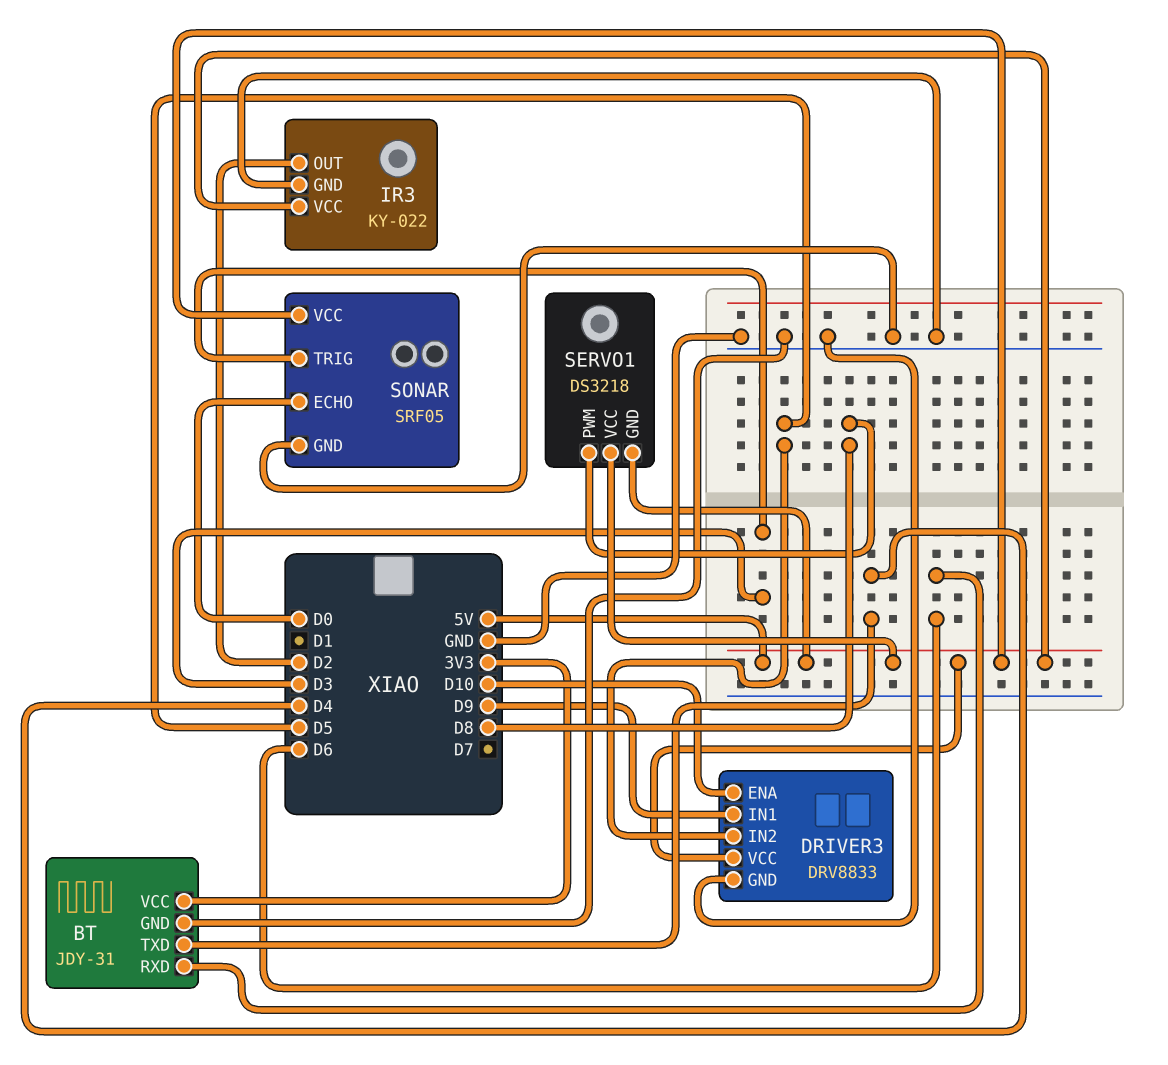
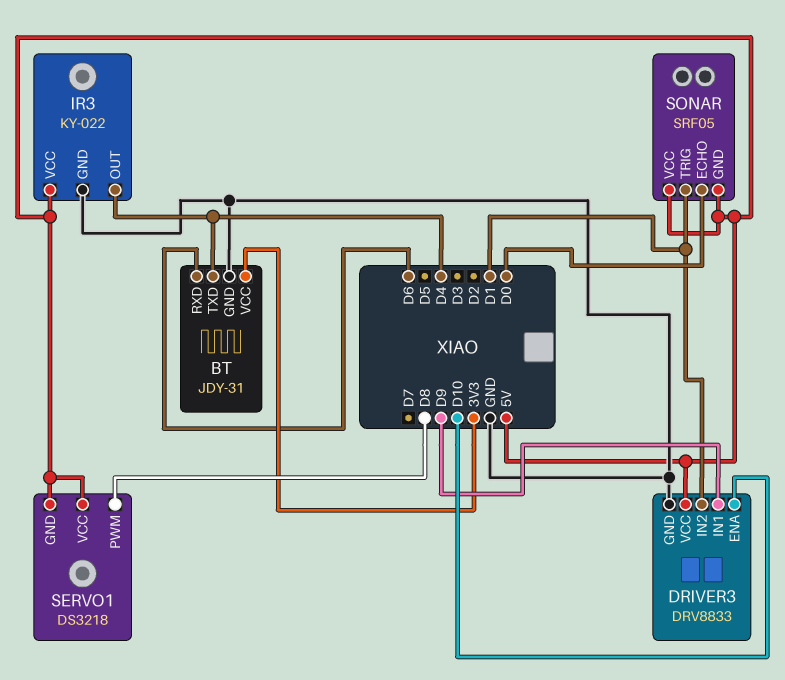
DRIVER3 pin IN2: D5 -> D1
IR3 pin OUT: D2 -> D4
SONAR pin GND: GND -> 5V
SONAR pin TRIG: D3 -> D1

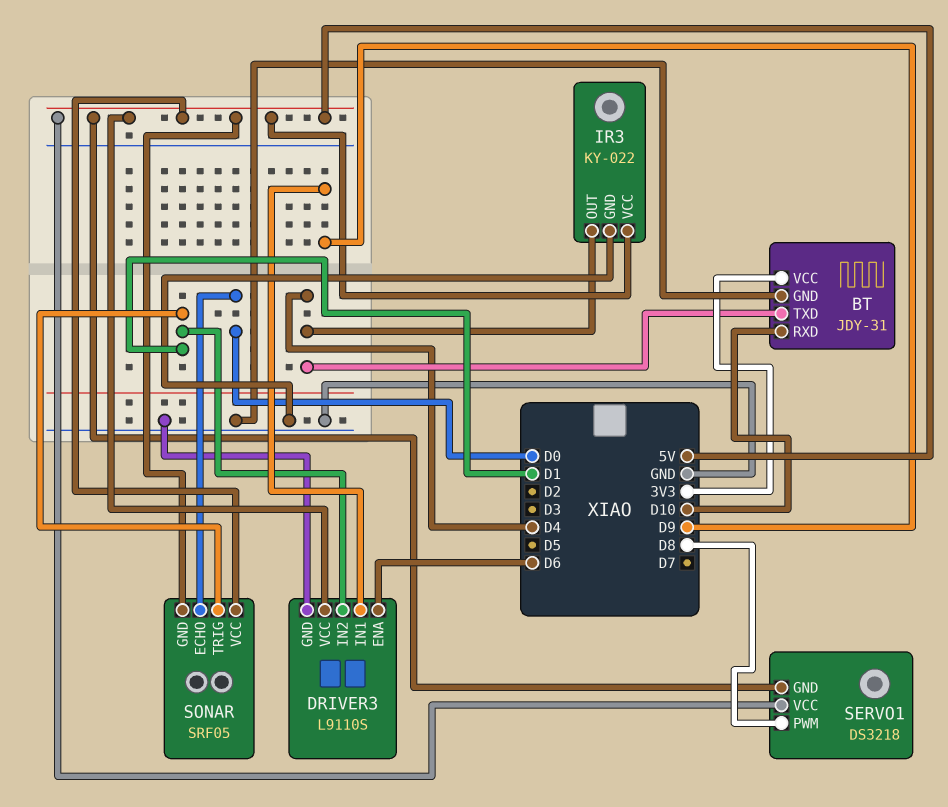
BT pin RXD: D6 -> D10
DRIVER3: DRV8833 -> L9110S
DRIVER3 pin ENA: D10 -> D6

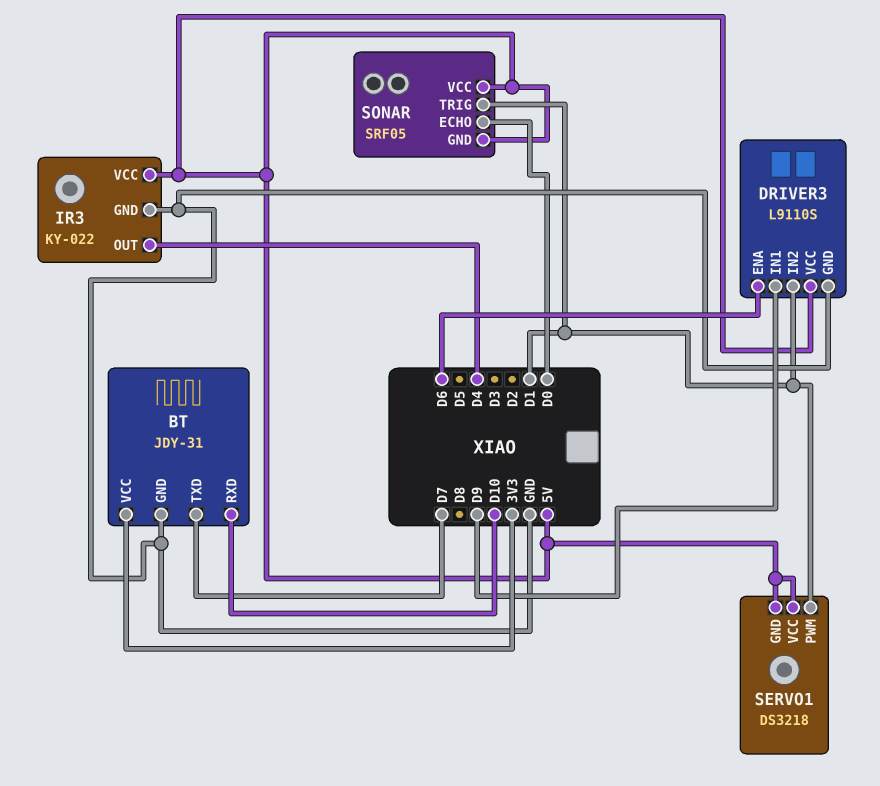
BT pin TXD: D4 -> D7
SERVO1 pin PWM: D8 -> D1

